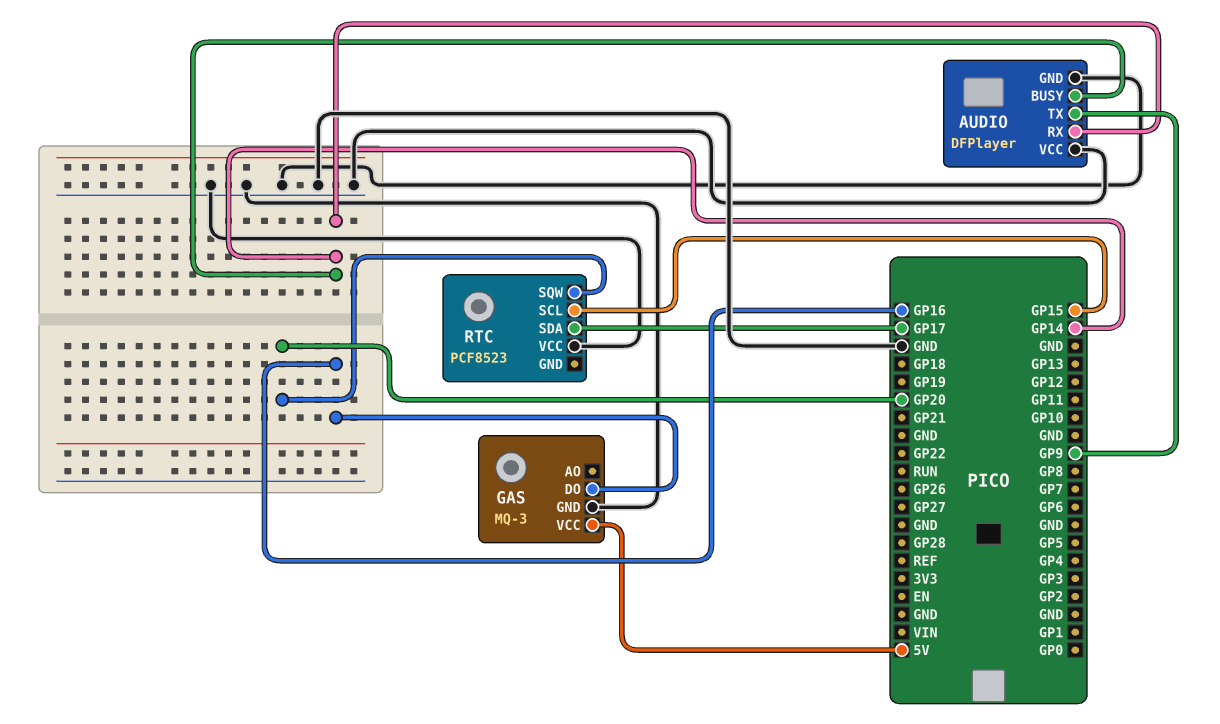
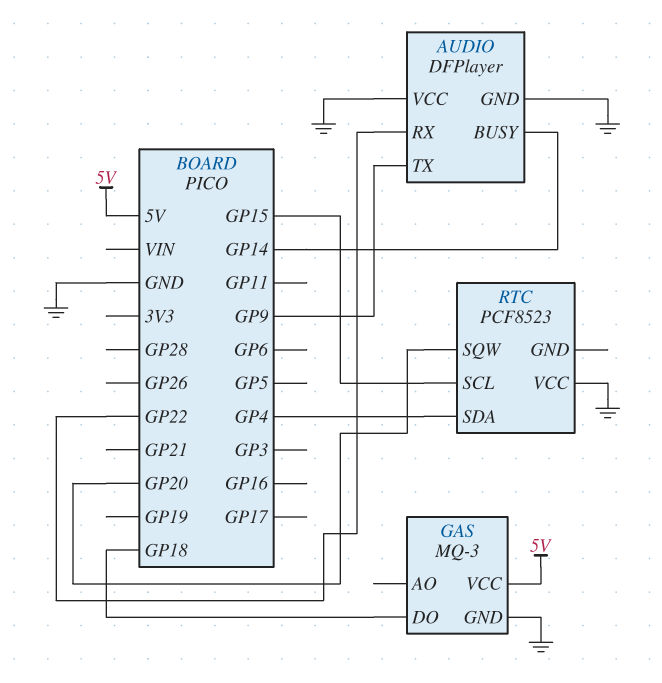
AUDIO pin RX: GP14 -> GP22
GAS pin DO: GP16 -> GP18
RTC pin SDA: GP17 -> GP4

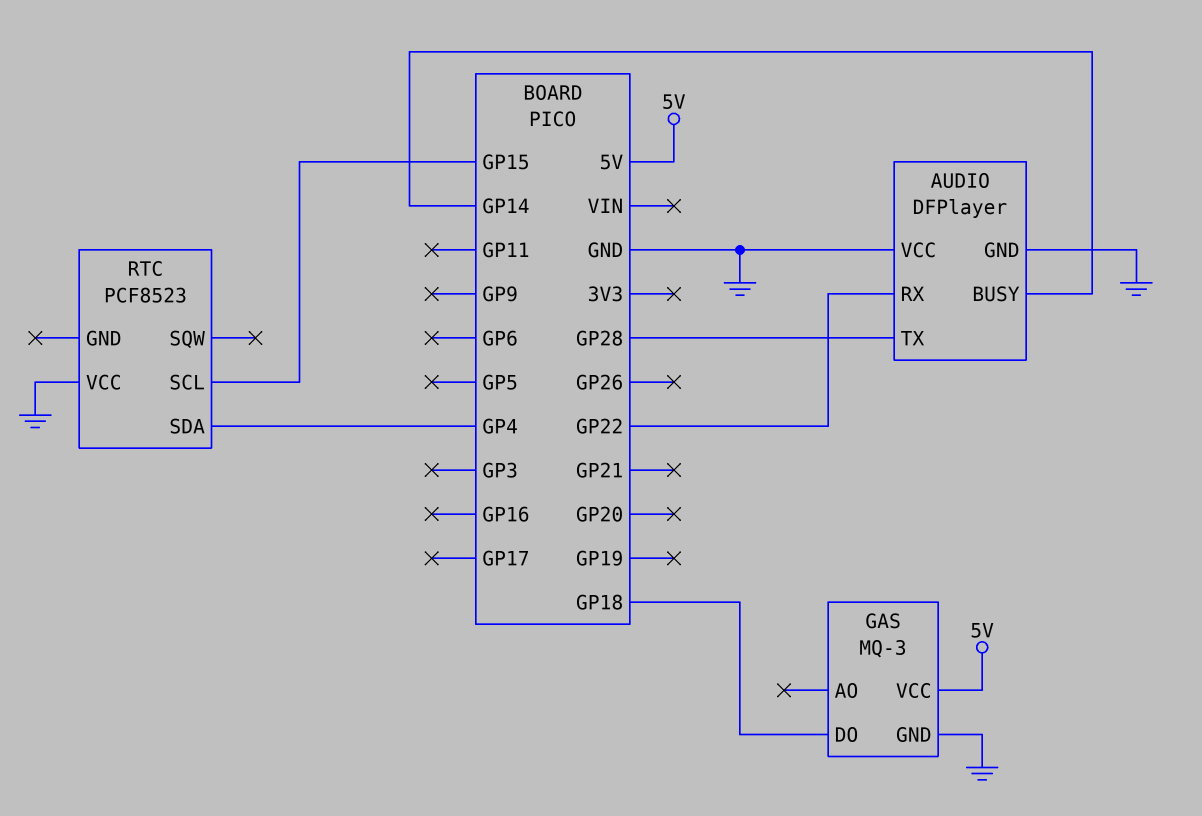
AUDIO pin TX: GP9 -> GP28
RTC pin SQW: GP20 -> none

